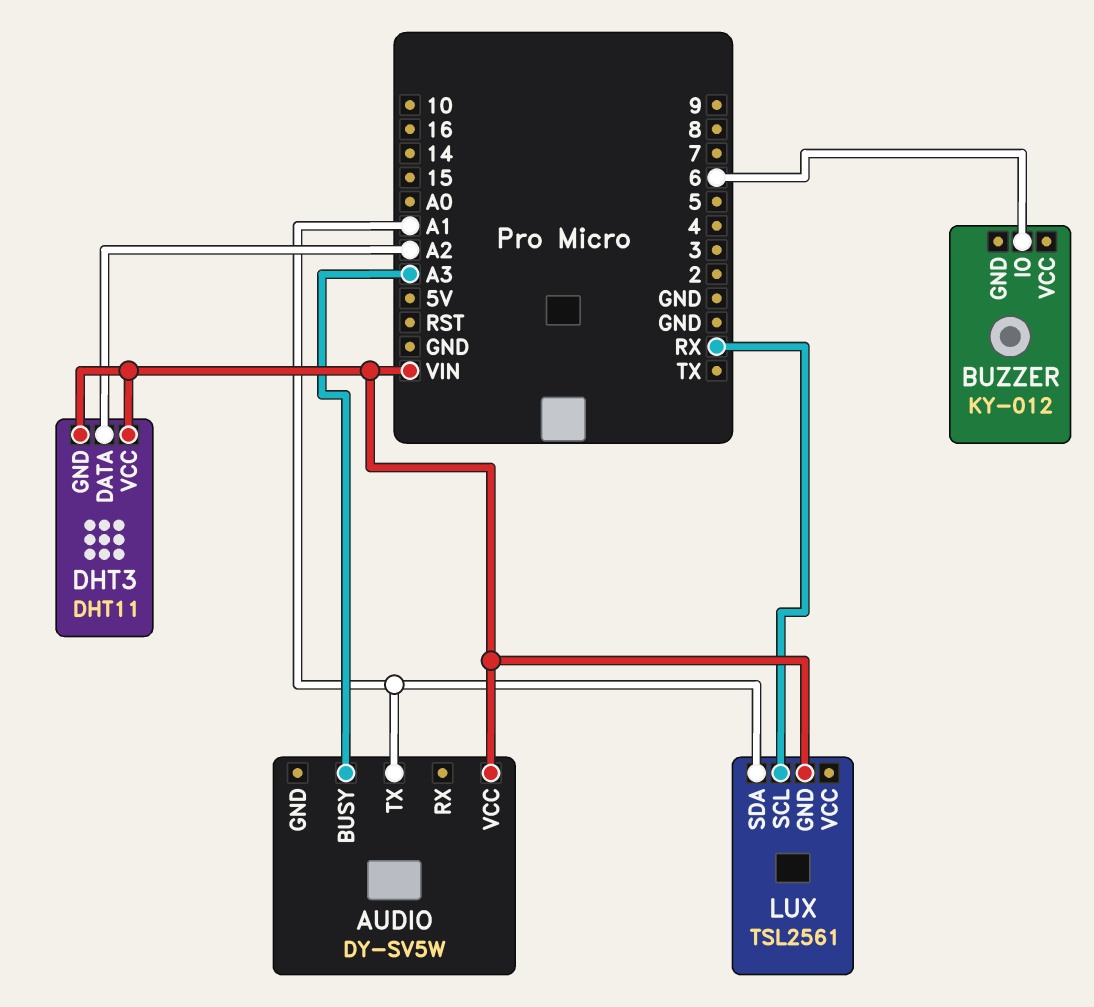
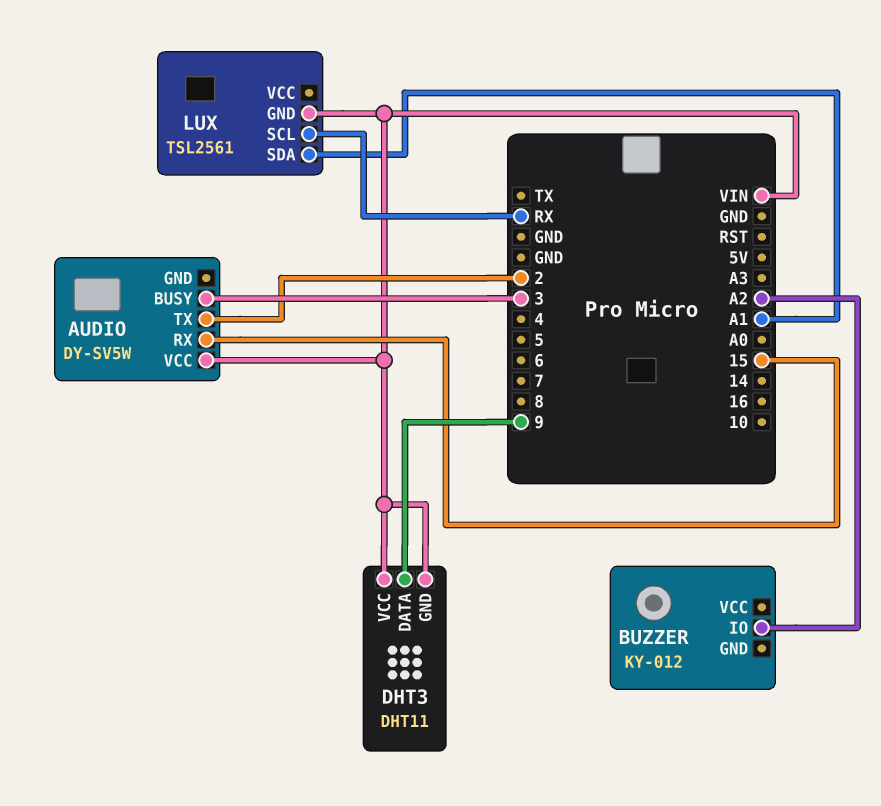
AUDIO pin BUSY: A3 -> 3
AUDIO pin RX: none -> 15
AUDIO pin TX: A1 -> 2
BUZZER pin IO: 6 -> A2
DHT3 pin DATA: A2 -> 9

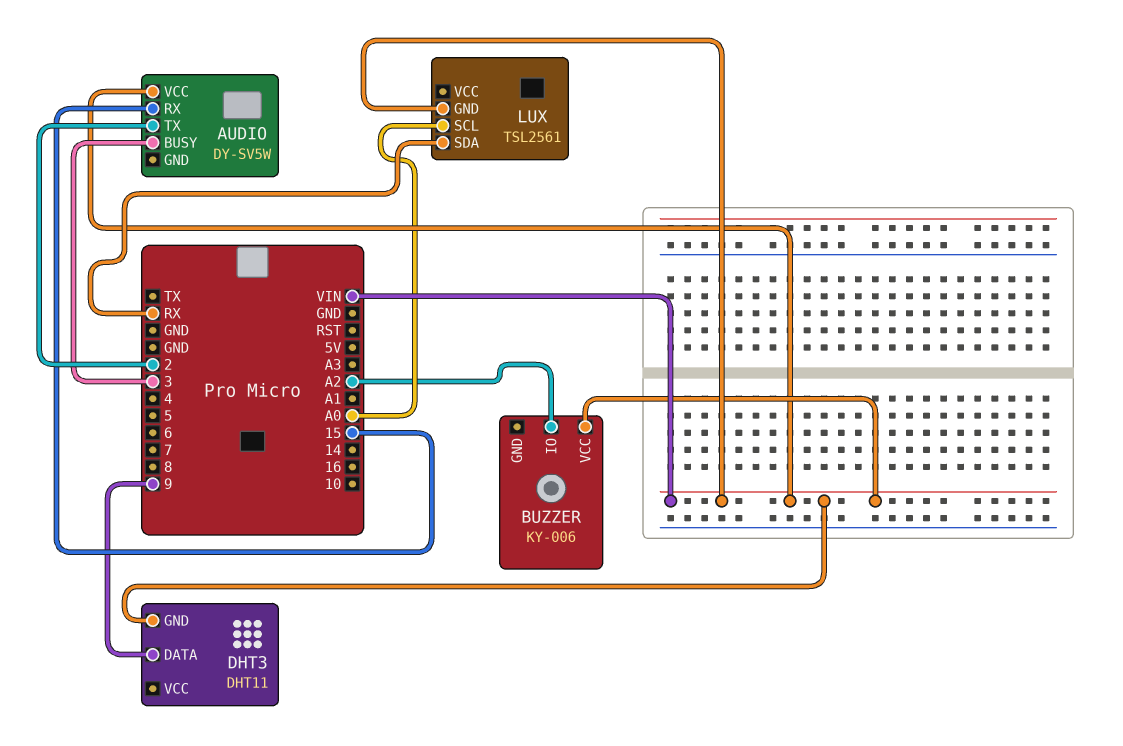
BUZZER: KY-012 -> KY-006
BUZZER pin VCC: none -> VIN
DHT3 pin VCC: VIN -> none
LUX pin SCL: RX -> A0
LUX pin SDA: A1 -> RX

